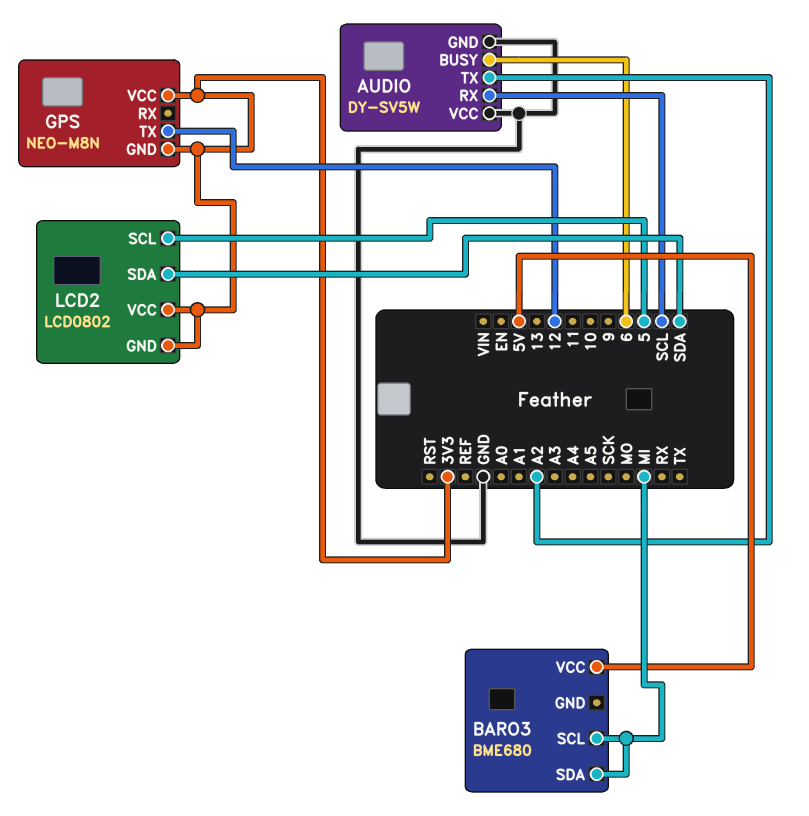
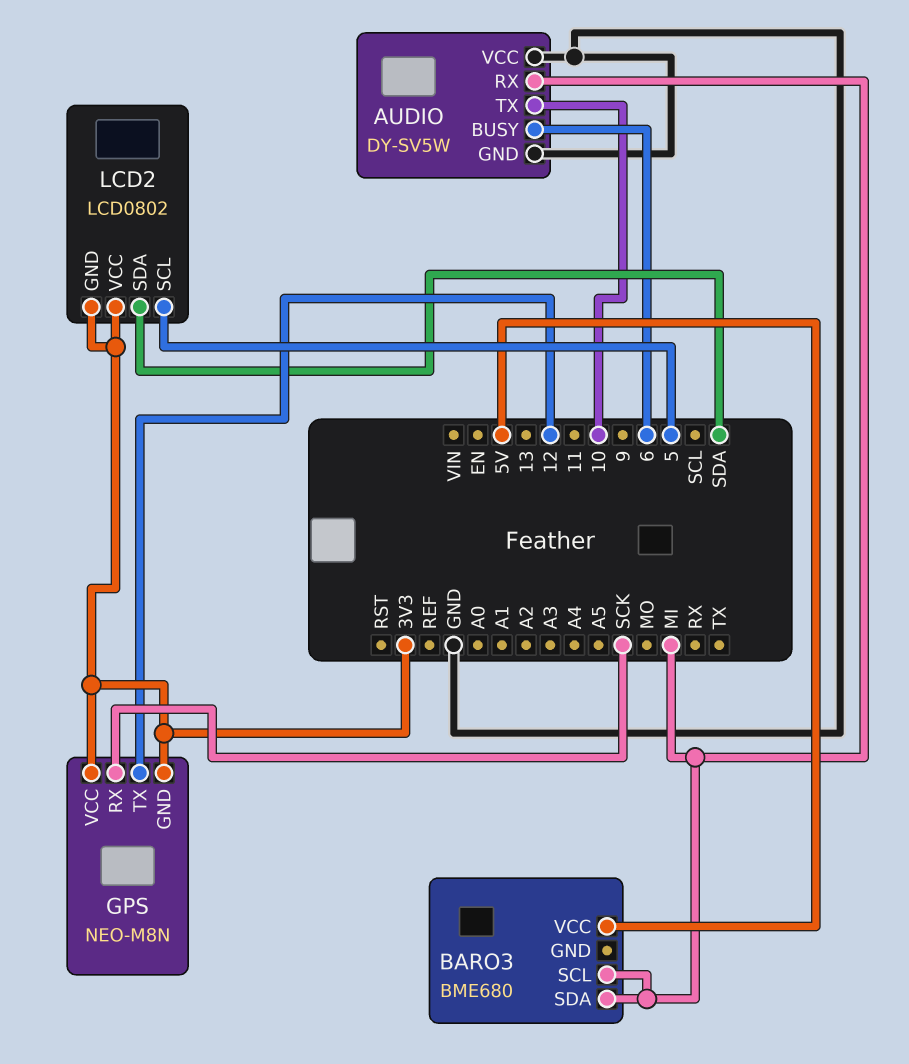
AUDIO pin RX: SCL -> MI
AUDIO pin TX: A2 -> 10
GPS pin RX: none -> SCK

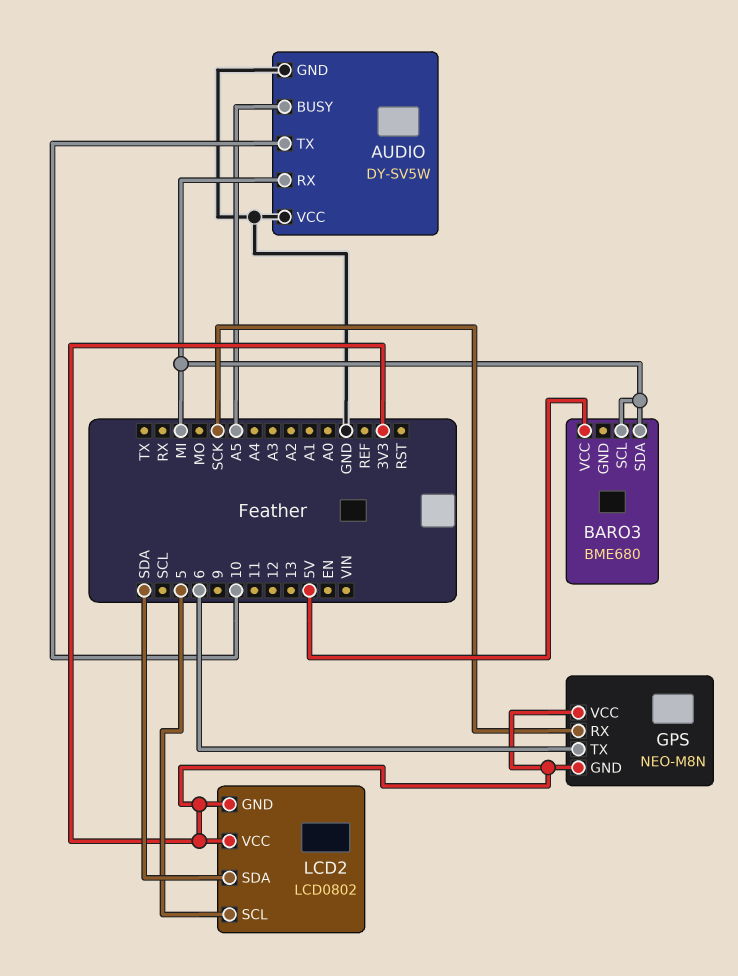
AUDIO pin BUSY: 6 -> A5
GPS pin TX: 12 -> 6

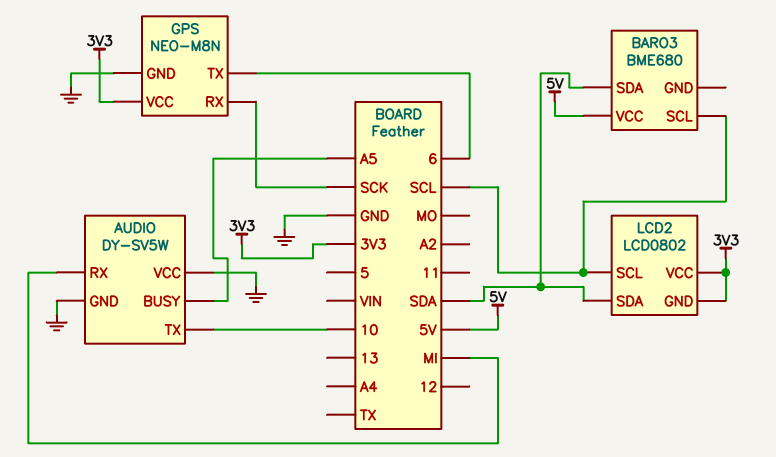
BARO3 pin SCL: MI -> SCL
BARO3 pin SDA: MI -> SDA
GPS pin GND: 3V3 -> GND
LCD2 pin SCL: 5 -> SCL

